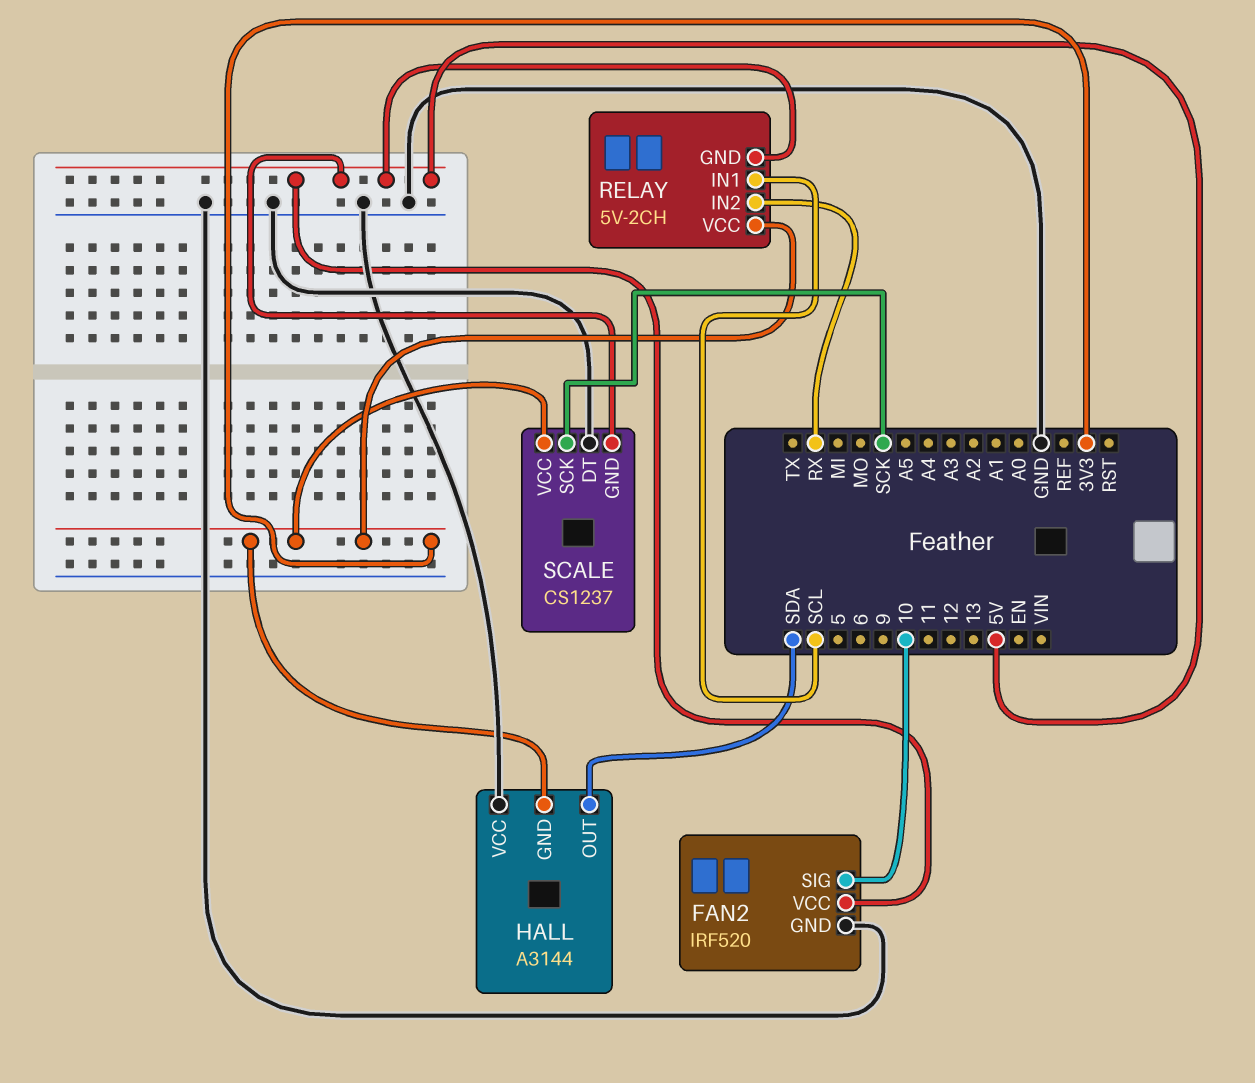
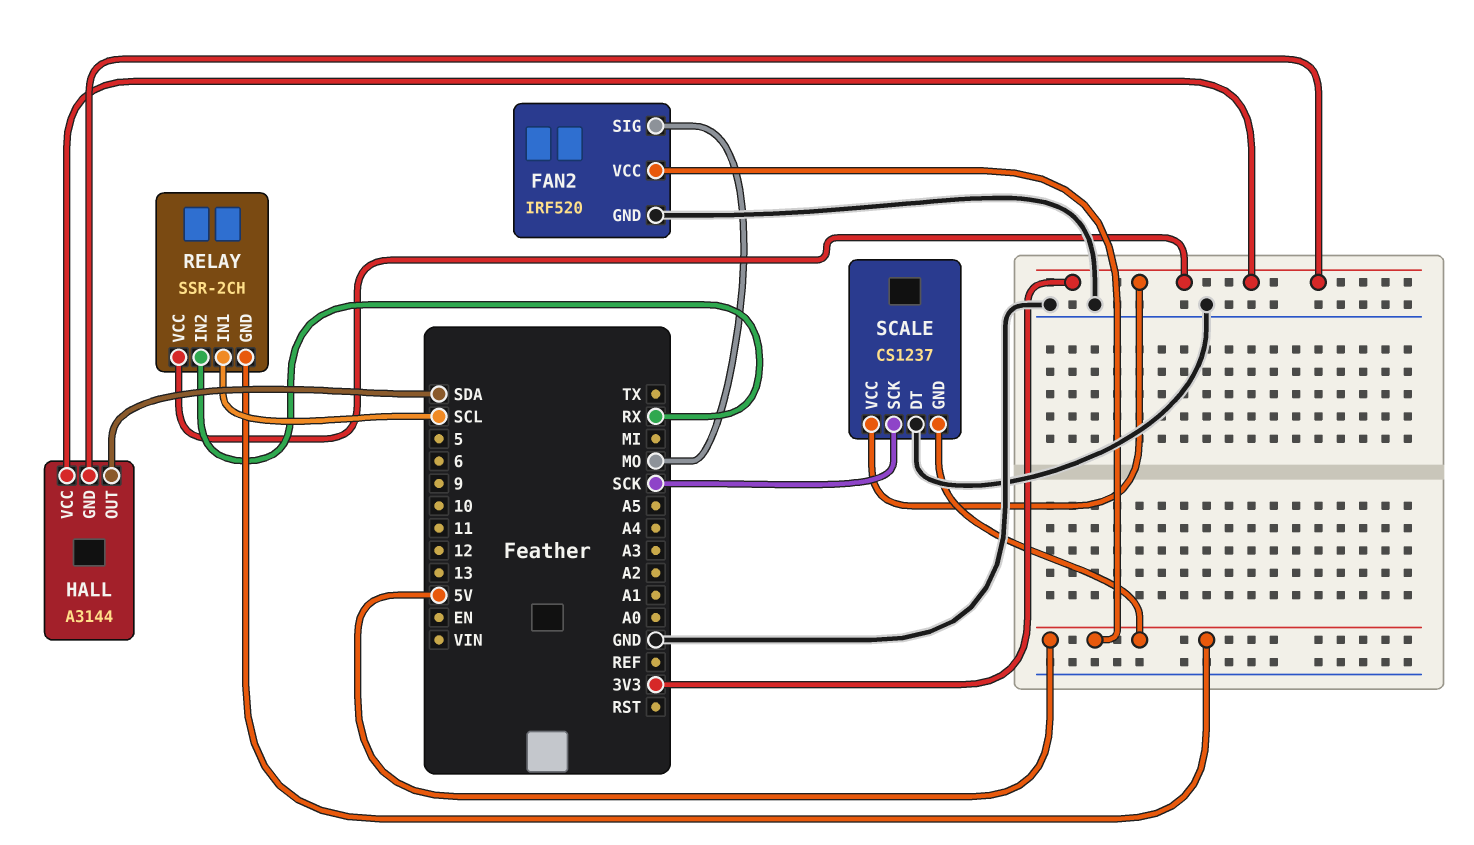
FAN2 pin SIG: 10 -> MO
HALL pin VCC: GND -> 3V3
RELAY: 5V-2CH -> SSR-2CH

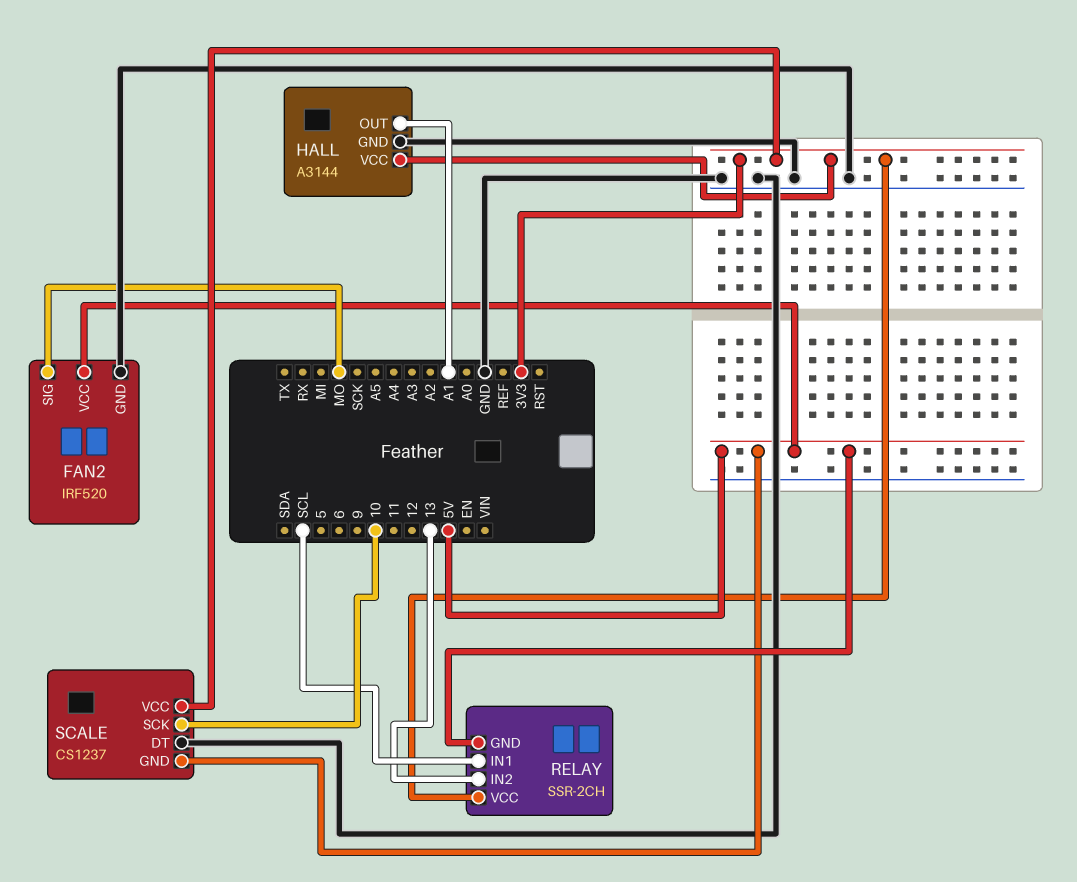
HALL pin GND: 3V3 -> GND
HALL pin OUT: SDA -> A1
RELAY pin IN2: RX -> 13
SCALE pin SCK: SCK -> 10

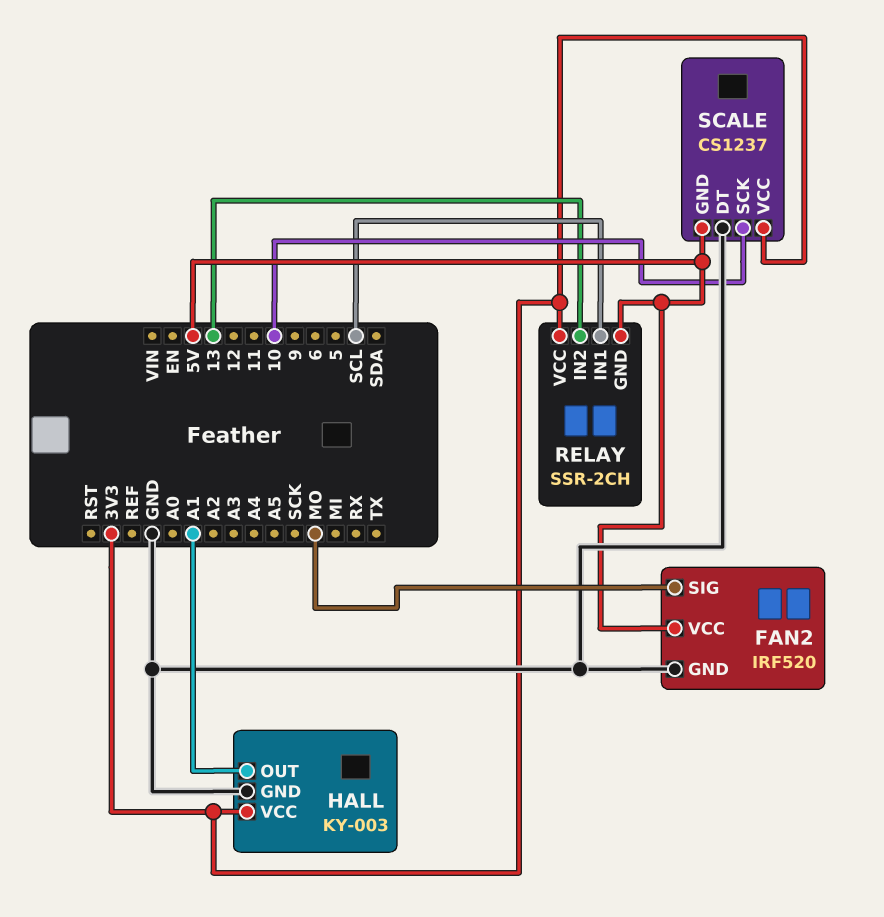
HALL: A3144 -> KY-003

